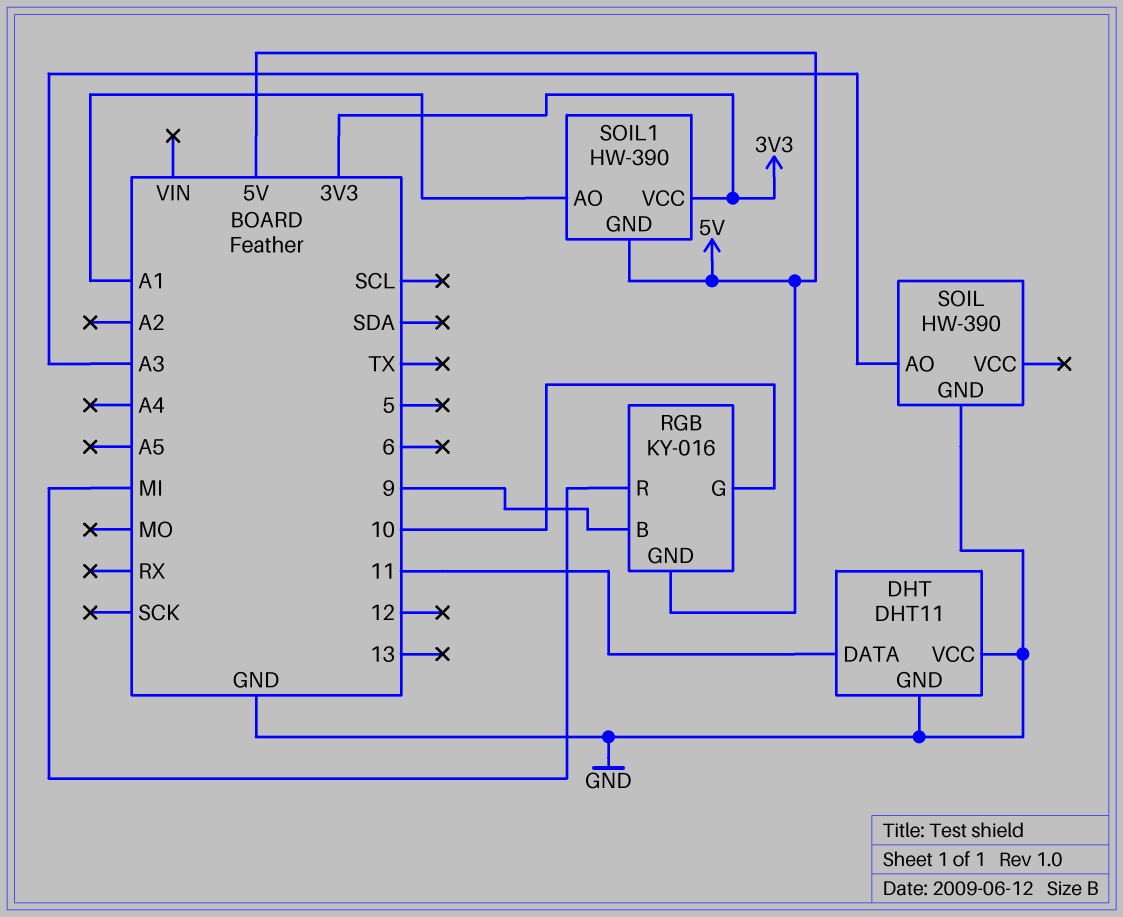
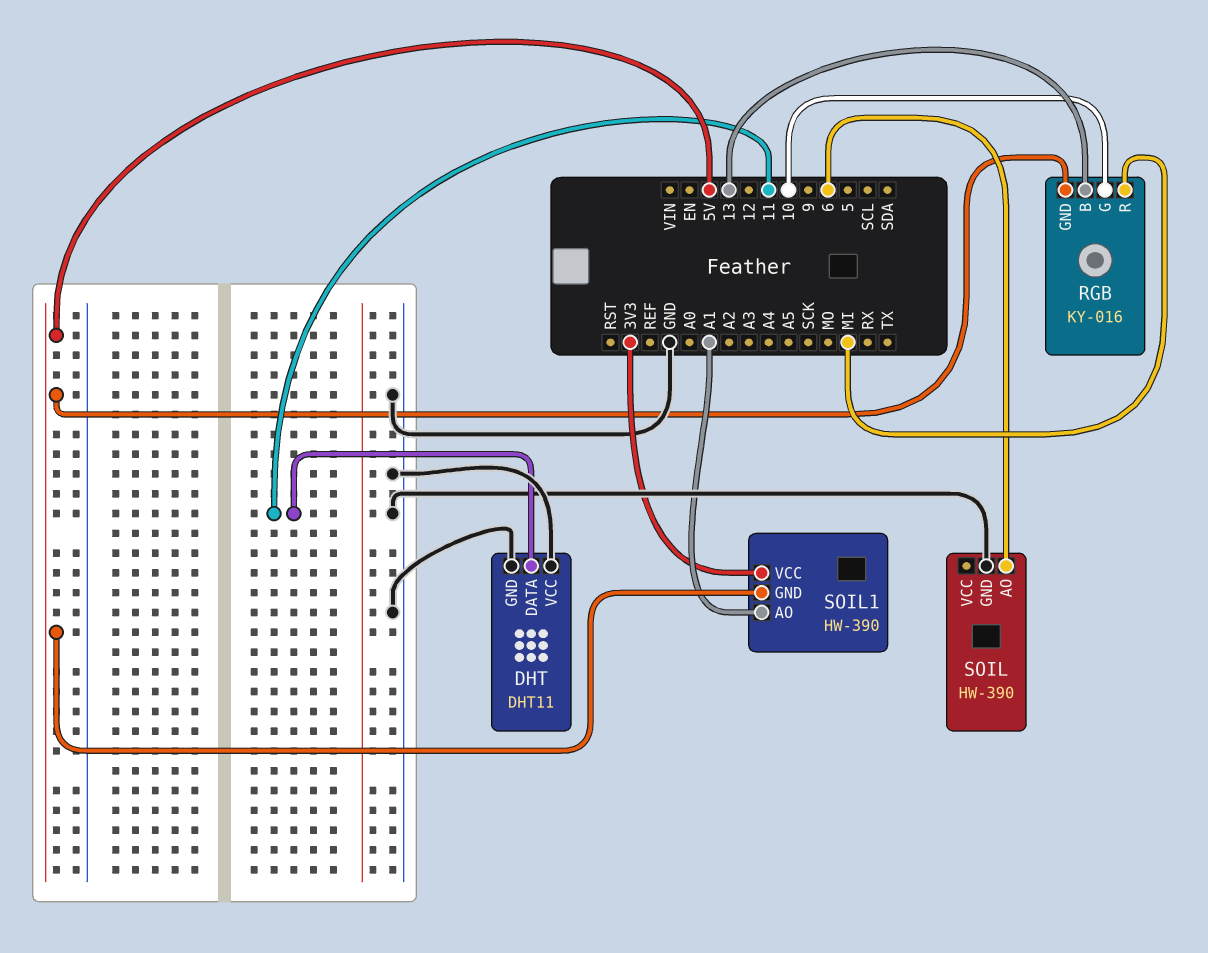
RGB pin B: 9 -> 13
SOIL pin AO: A3 -> 6

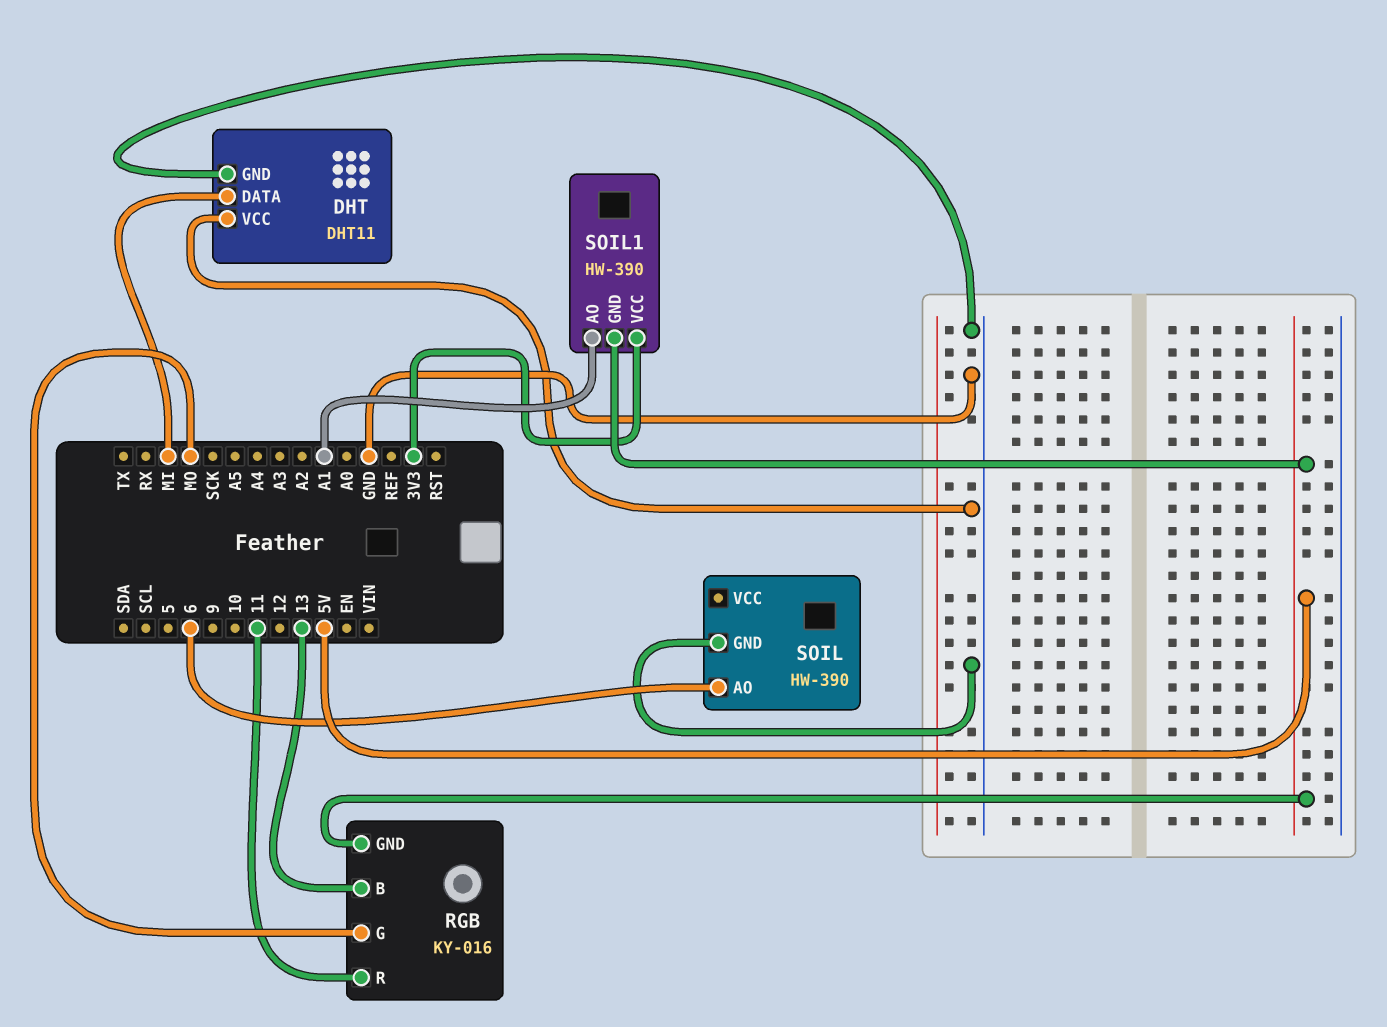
DHT pin DATA: 11 -> MI
RGB pin G: 10 -> MO
RGB pin R: MI -> 11

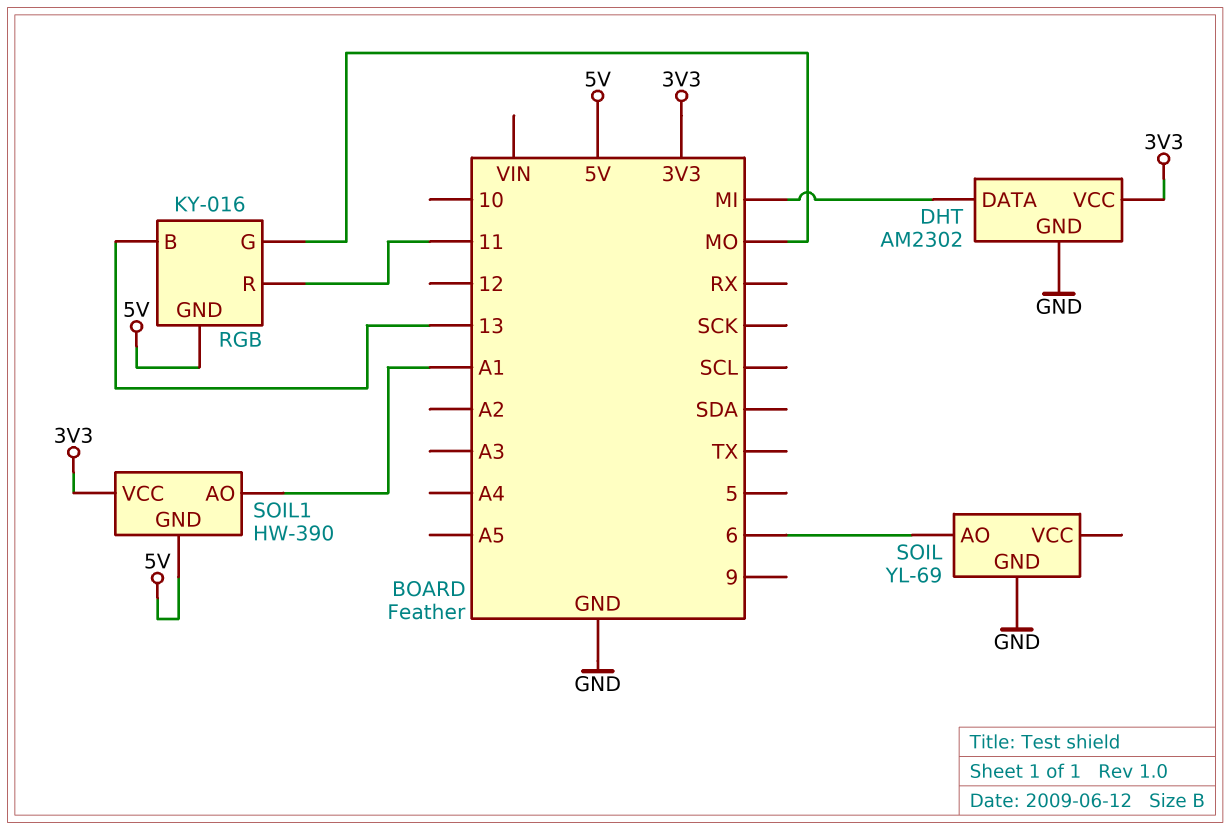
DHT: DHT11 -> AM2302
DHT pin VCC: GND -> 3V3
SOIL: HW-390 -> YL-69

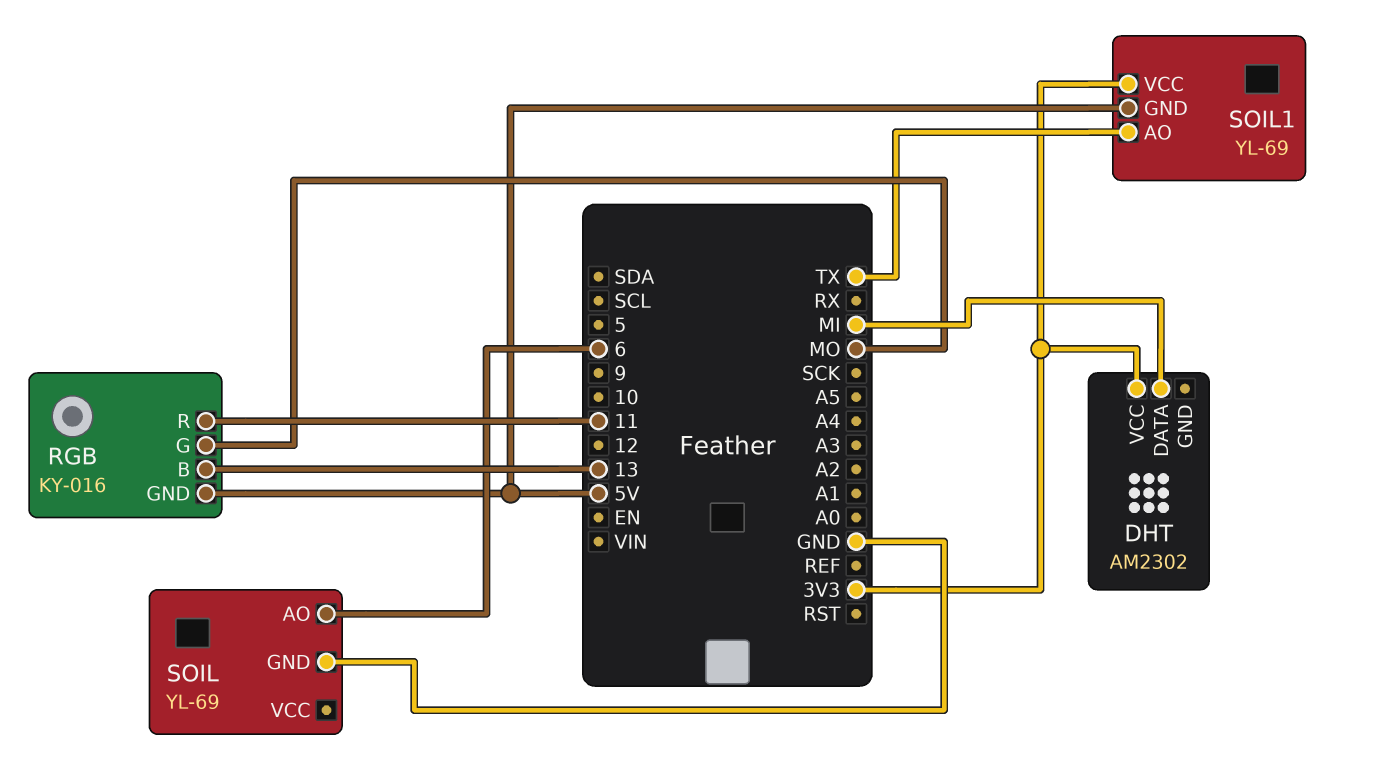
DHT pin GND: GND -> none
SOIL1: HW-390 -> YL-69
SOIL1 pin AO: A1 -> TX

